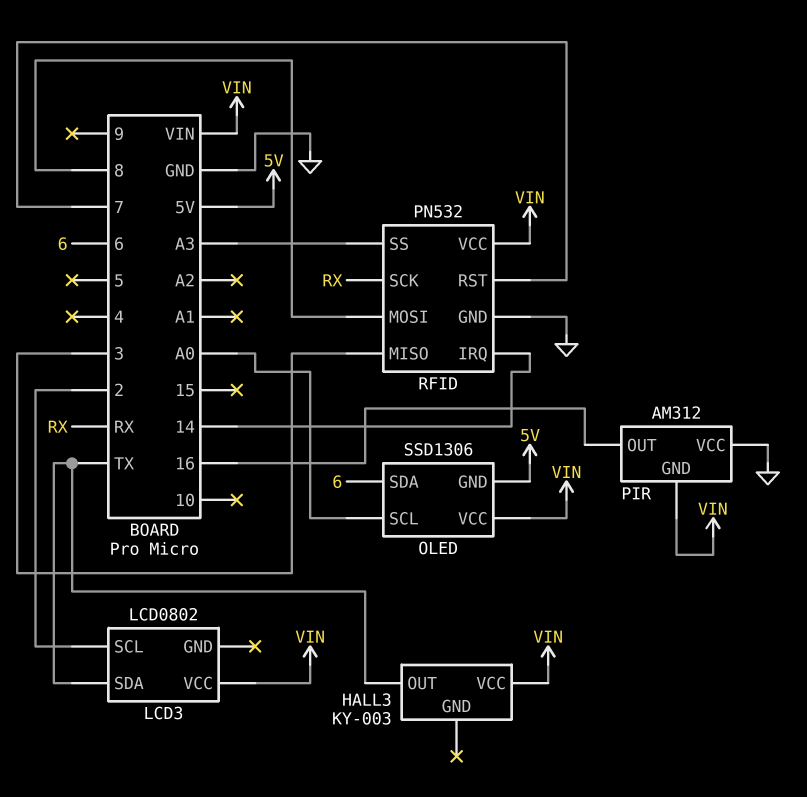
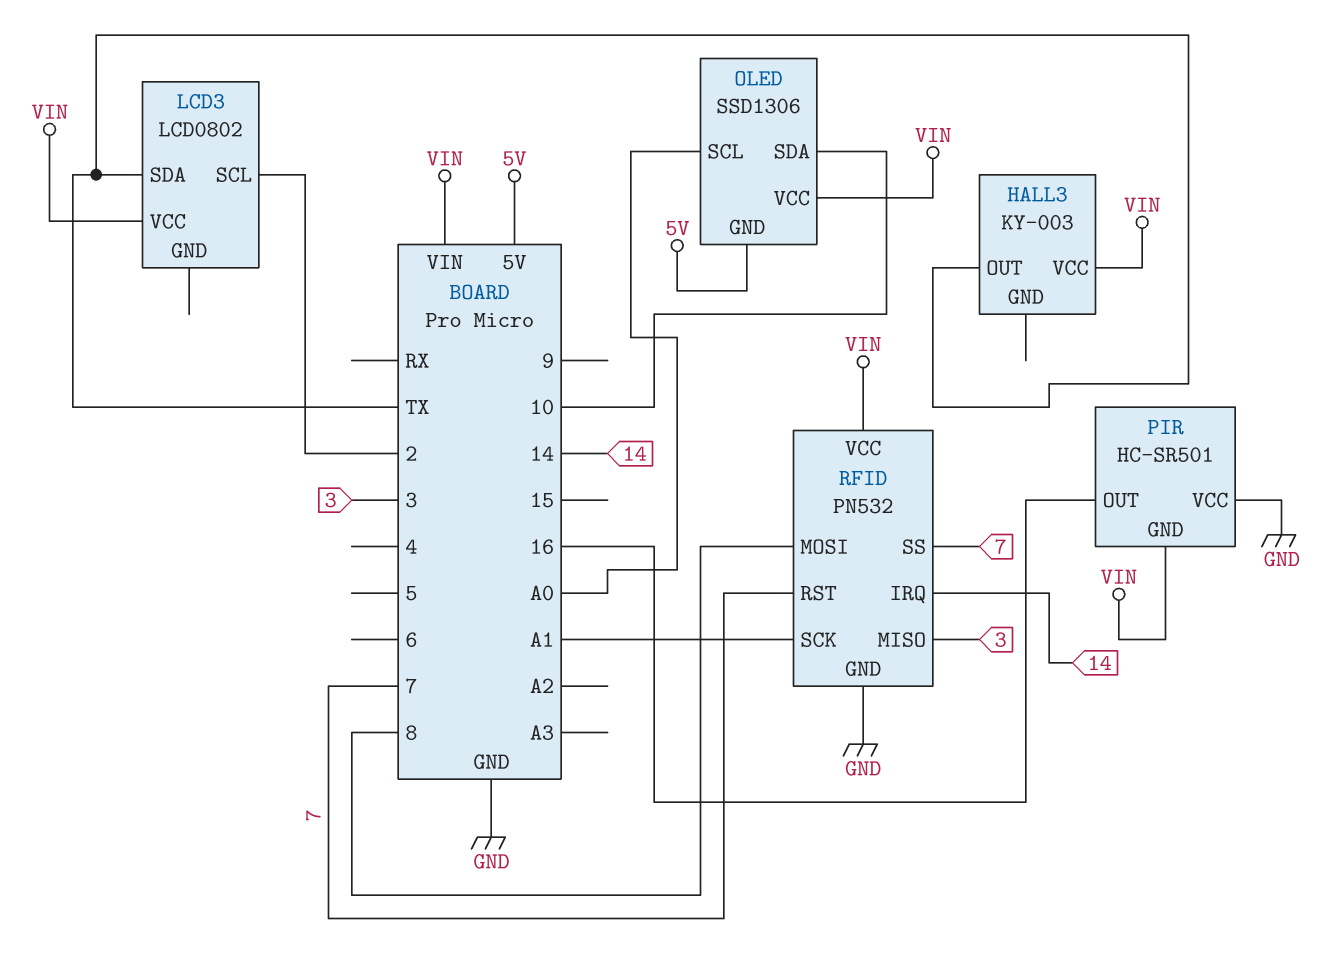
OLED pin SDA: 6 -> 10
PIR: AM312 -> HC-SR501
RFID pin SCK: RX -> A1
RFID pin SS: A3 -> 7

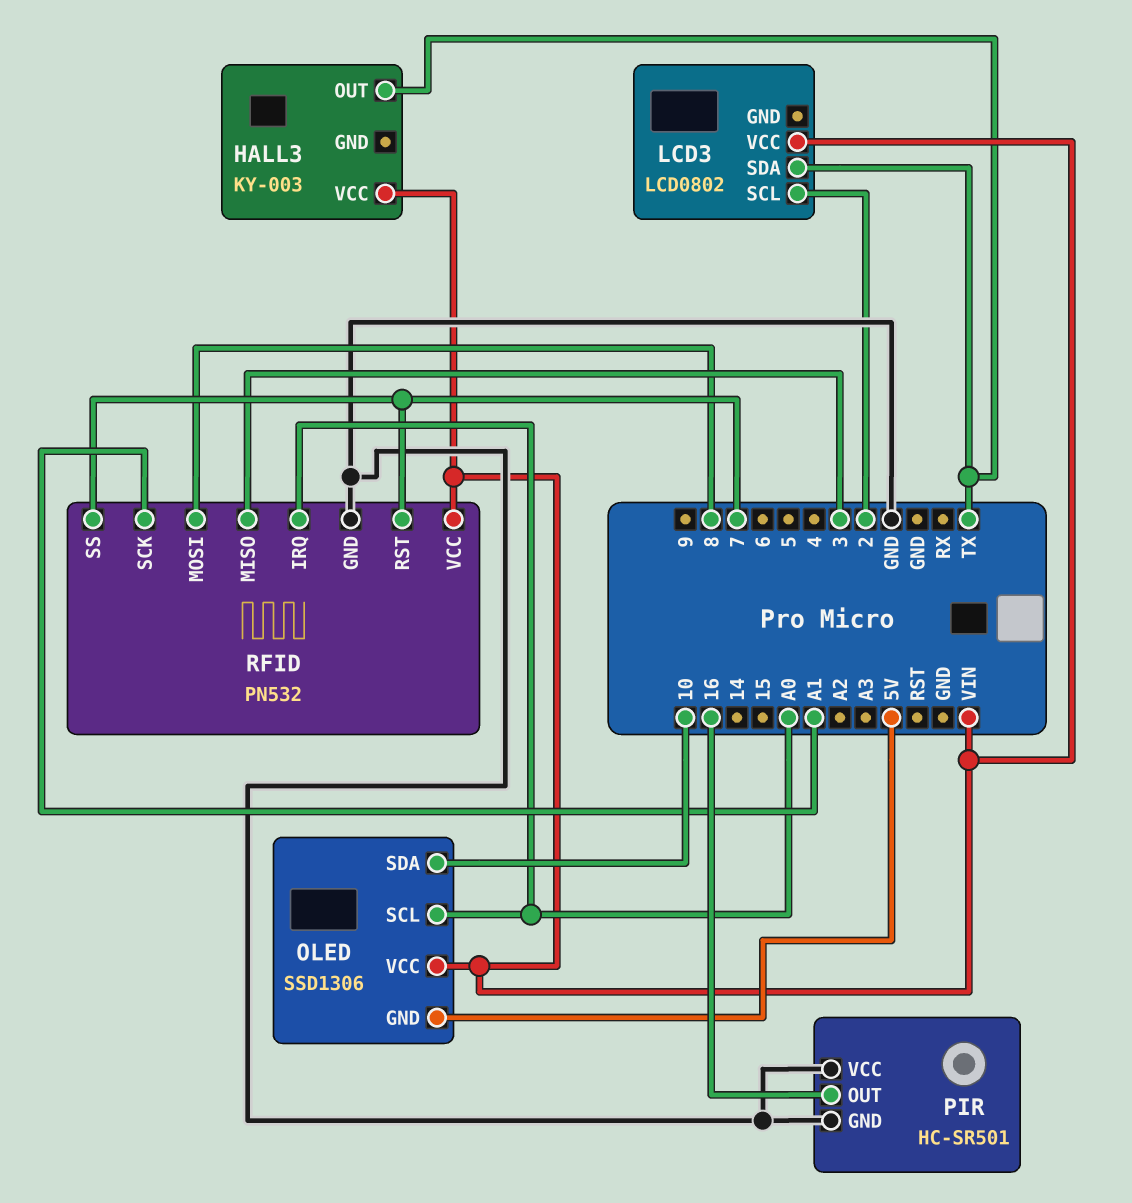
PIR pin GND: VIN -> GND
RFID pin IRQ: 14 -> A0

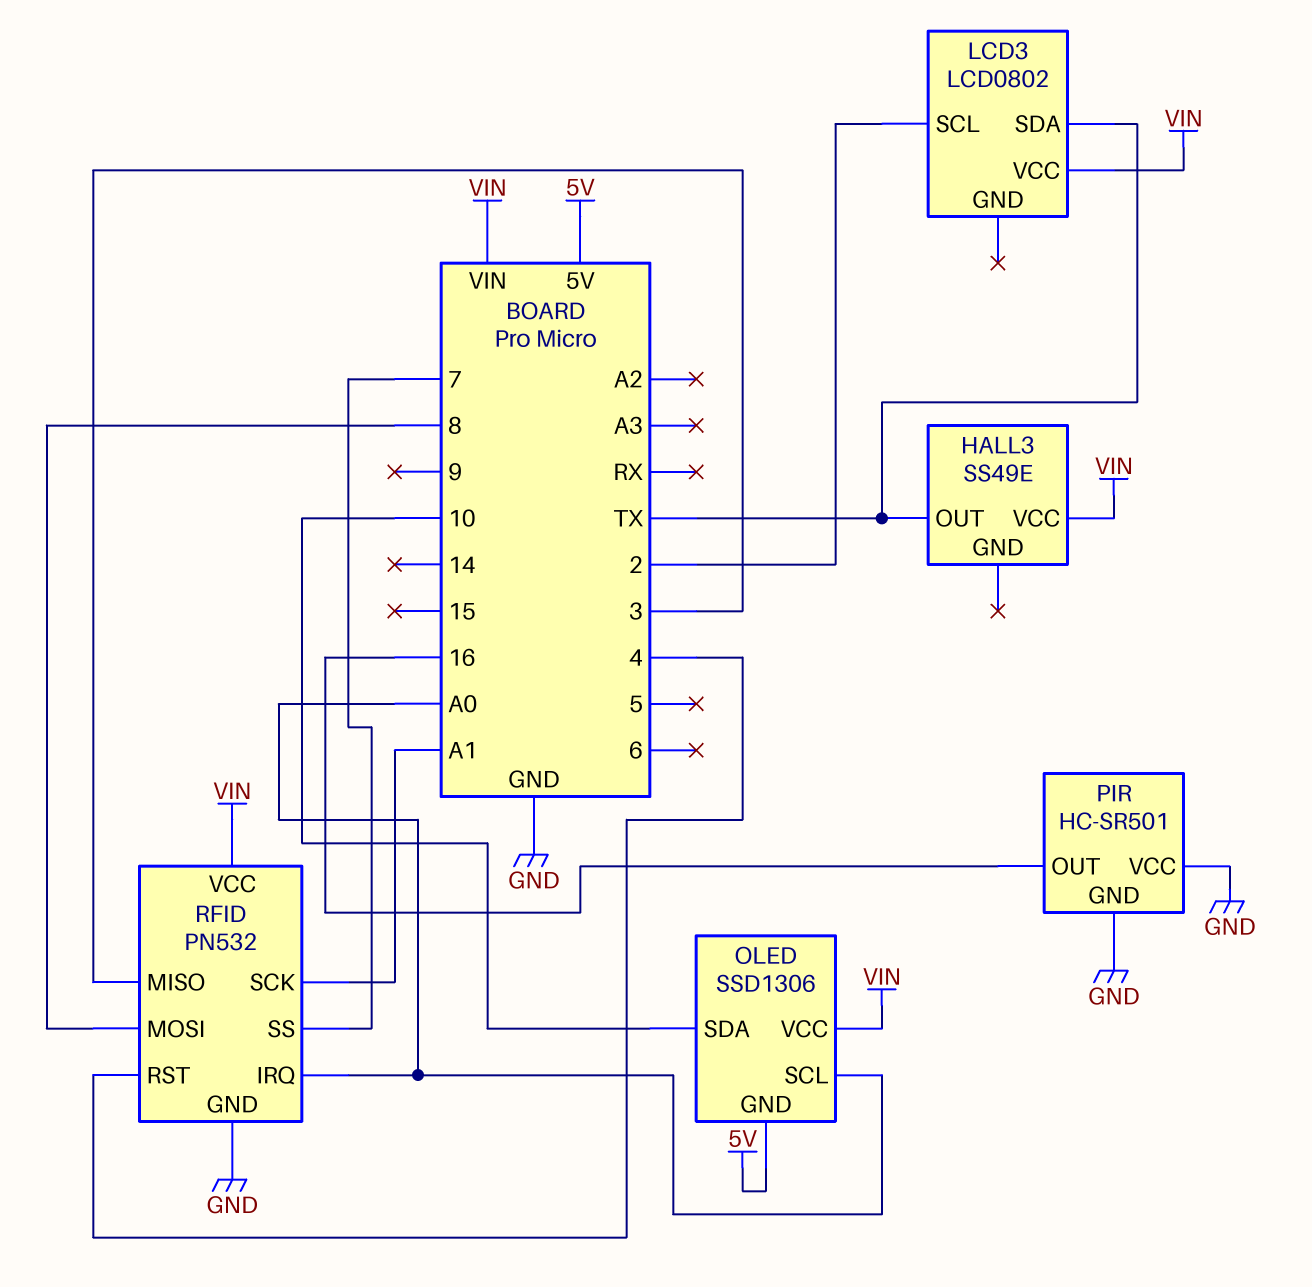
HALL3: KY-003 -> SS49E
RFID pin RST: 7 -> 4

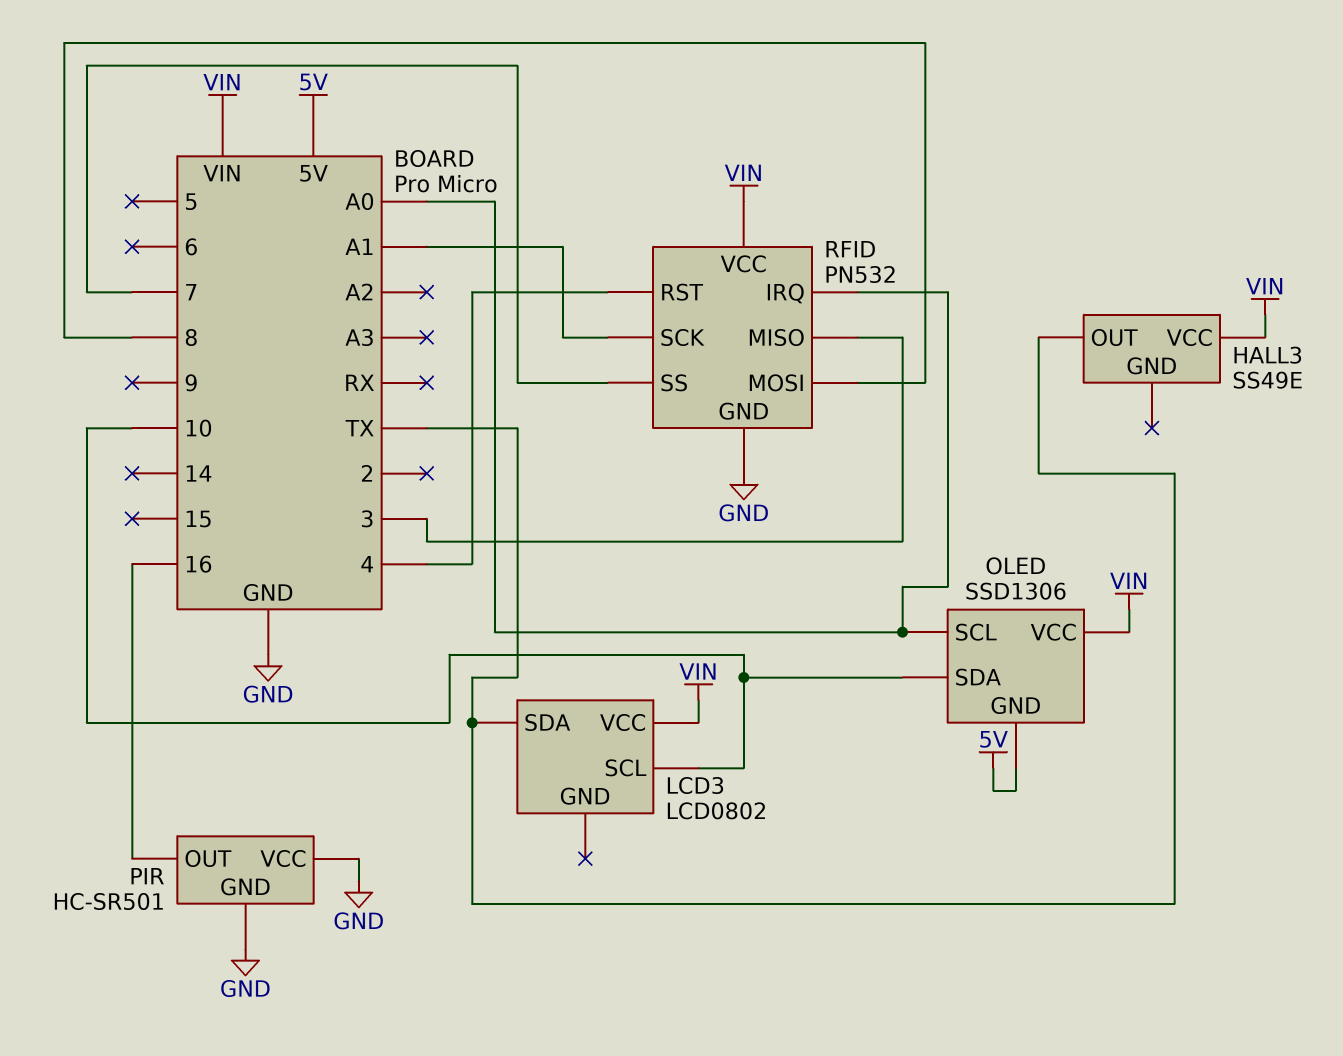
LCD3 pin SCL: 2 -> 10

